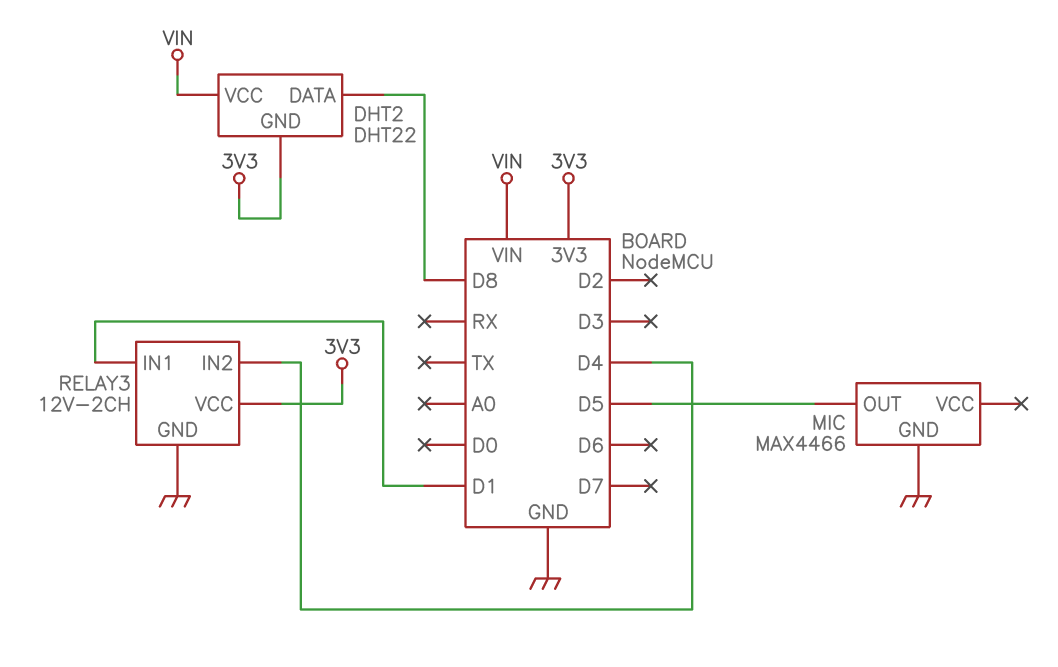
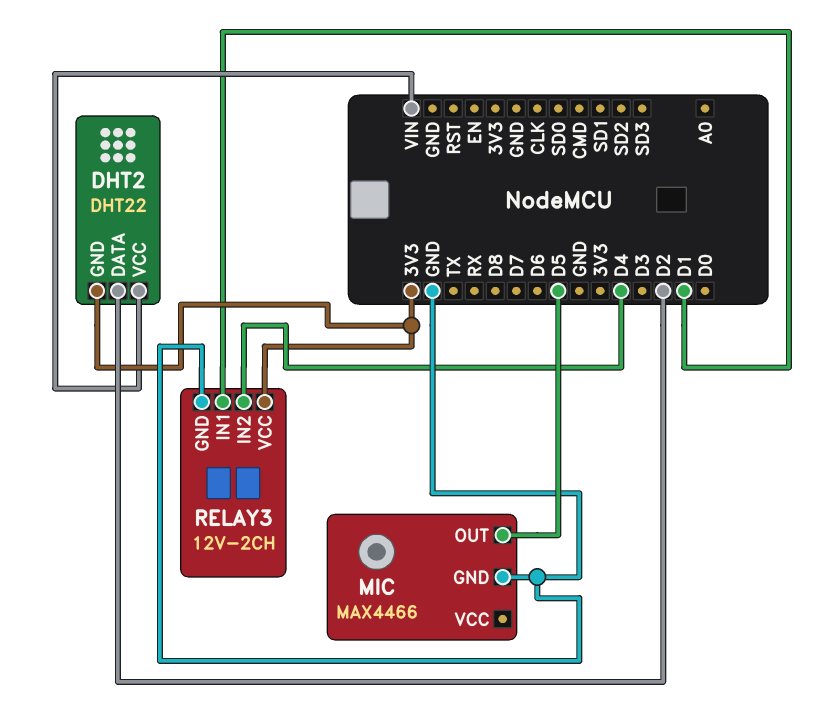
DHT2 pin DATA: D8 -> D2

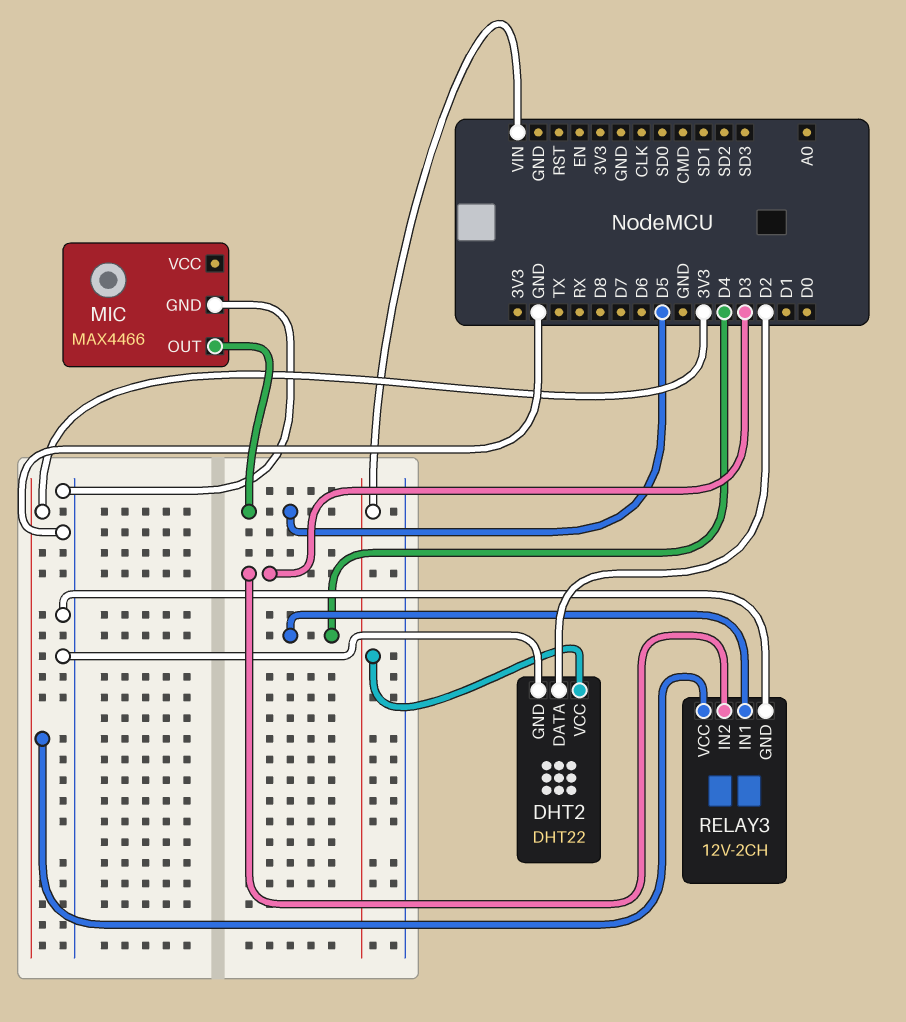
DHT2 pin GND: 3V3 -> GND
RELAY3 pin IN1: D1 -> D4
RELAY3 pin IN2: D4 -> D3

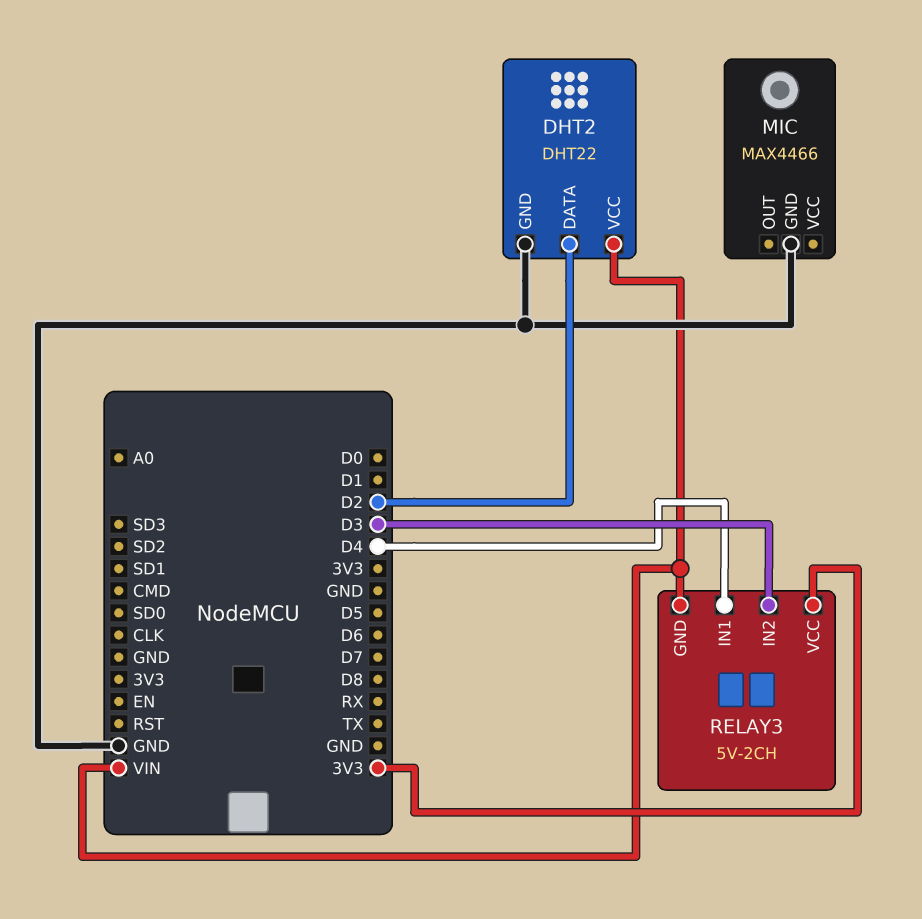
MIC pin OUT: D5 -> none
RELAY3: 12V-2CH -> 5V-2CH
RELAY3 pin GND: GND -> VIN

